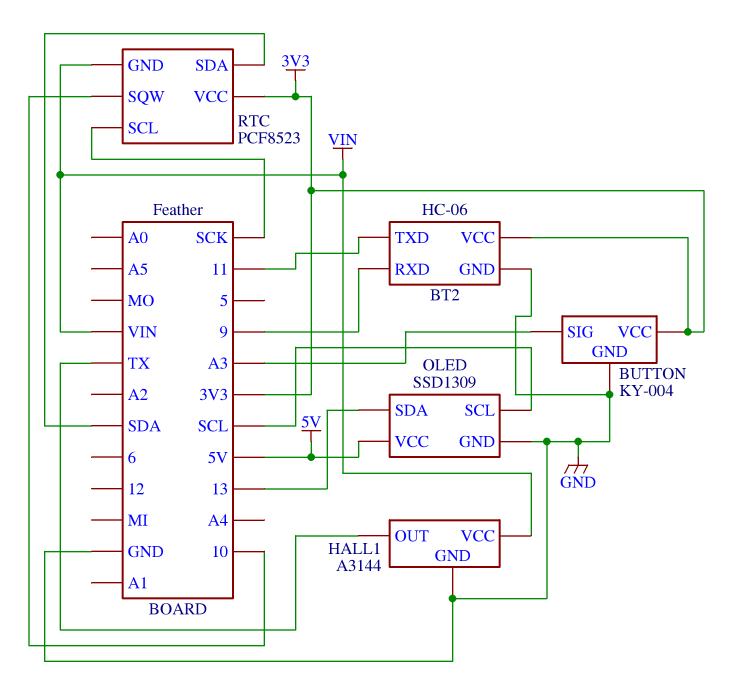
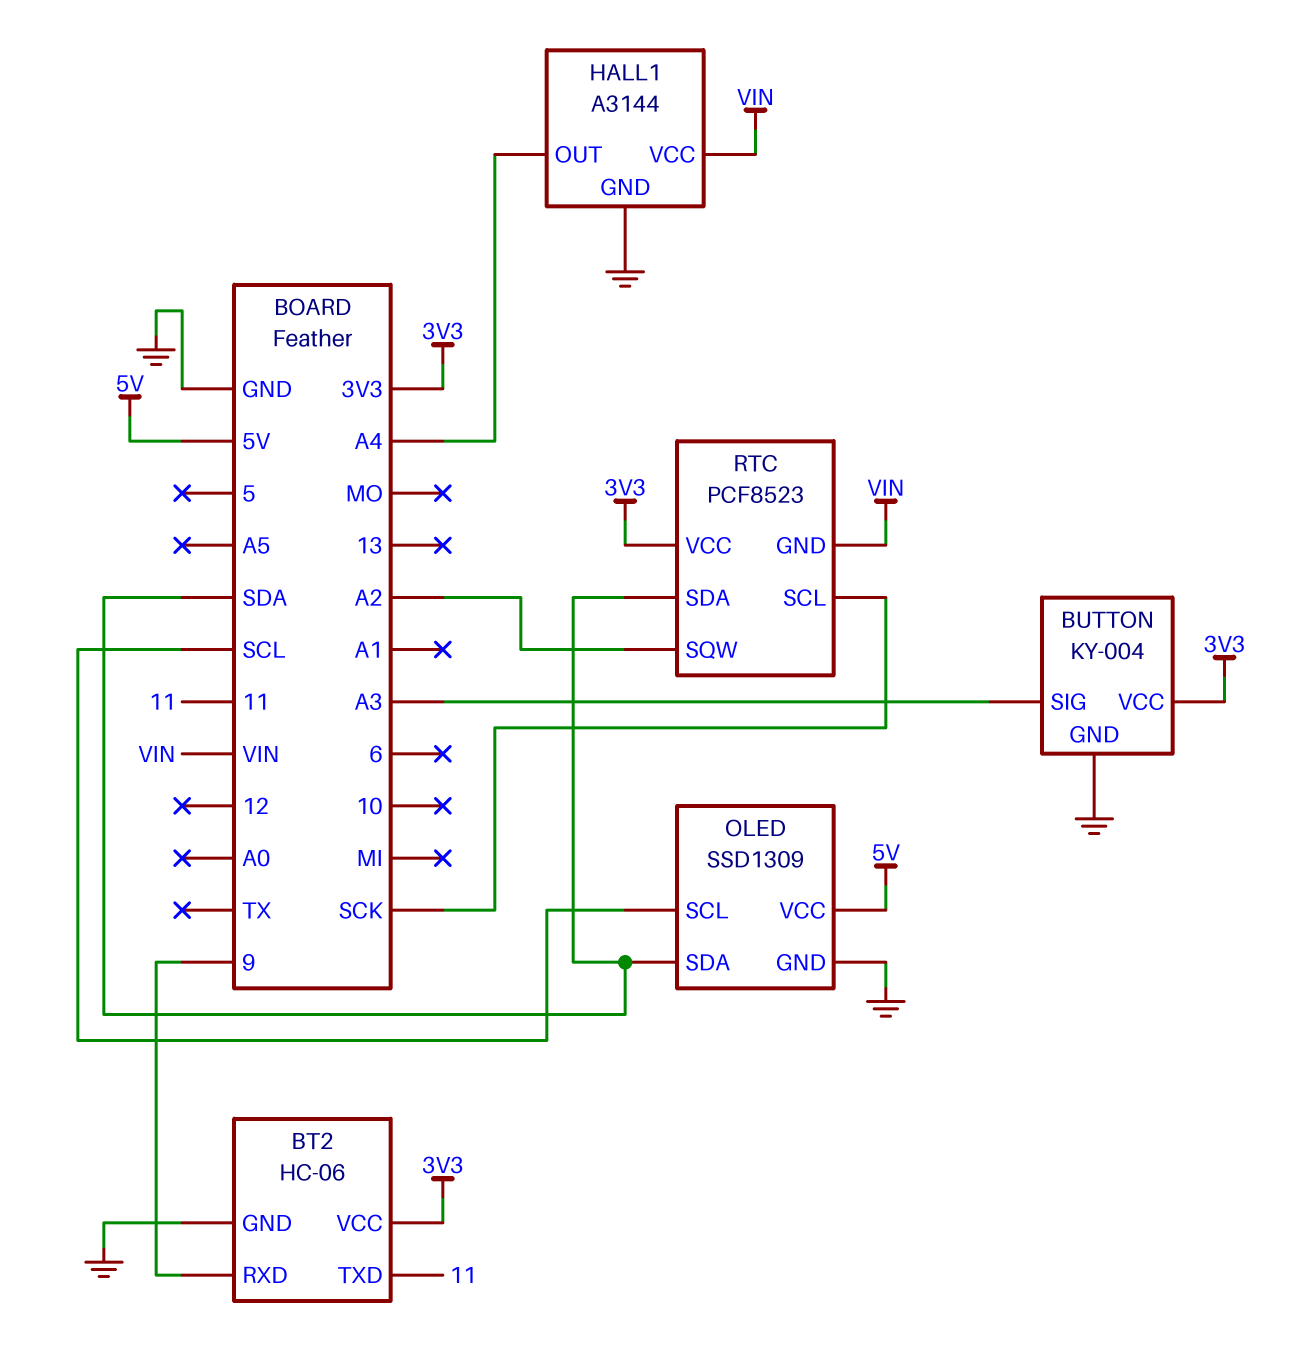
HALL1 pin OUT: TX -> A4
OLED pin SDA: 13 -> SDA
RTC pin SQW: 10 -> A2

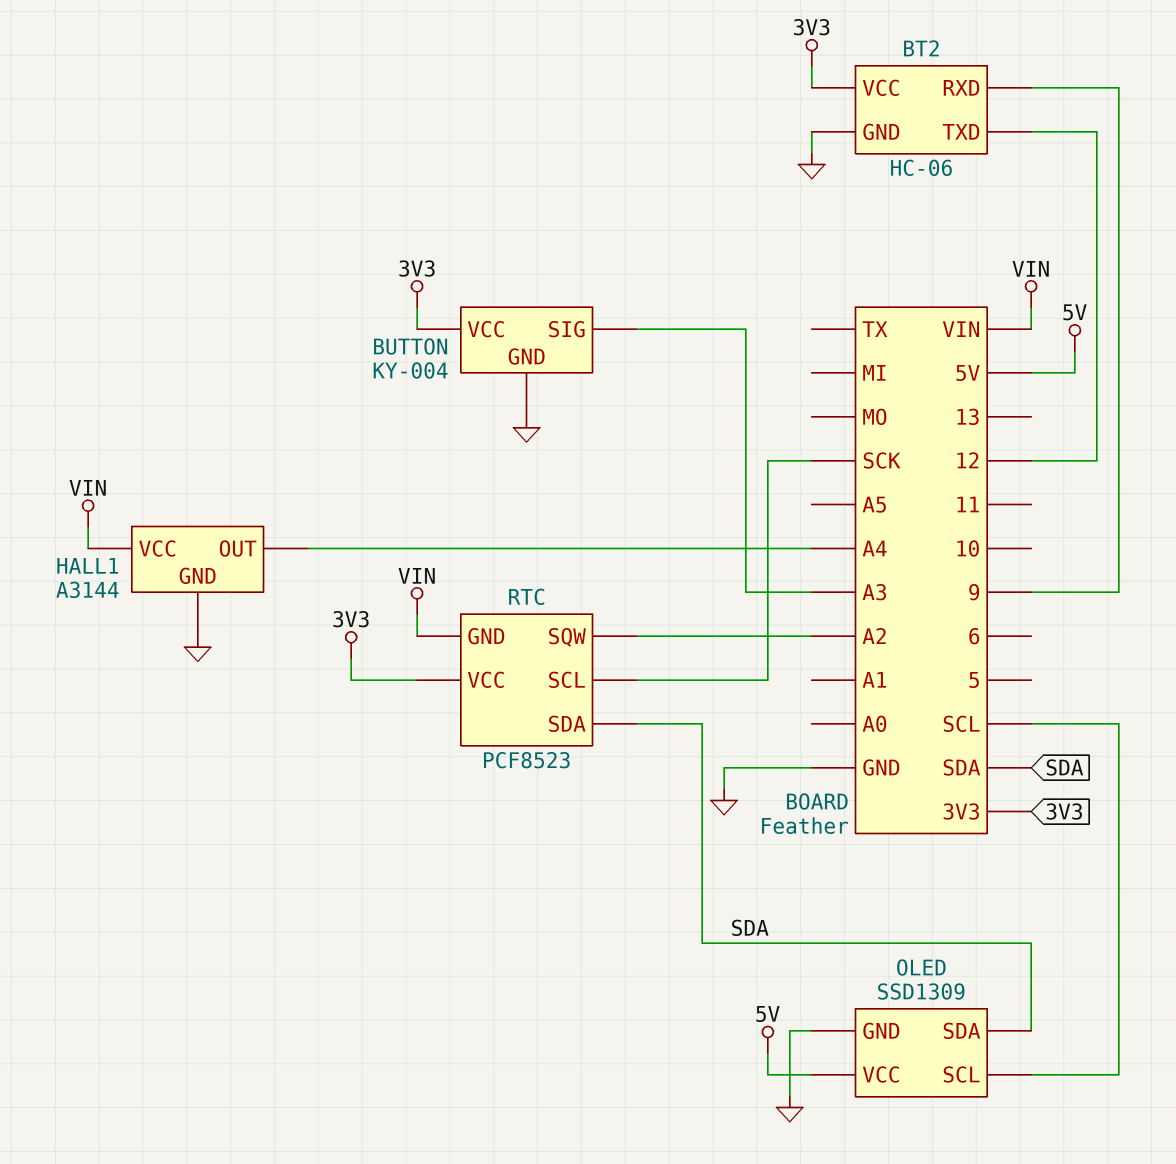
BT2 pin TXD: 11 -> 12

